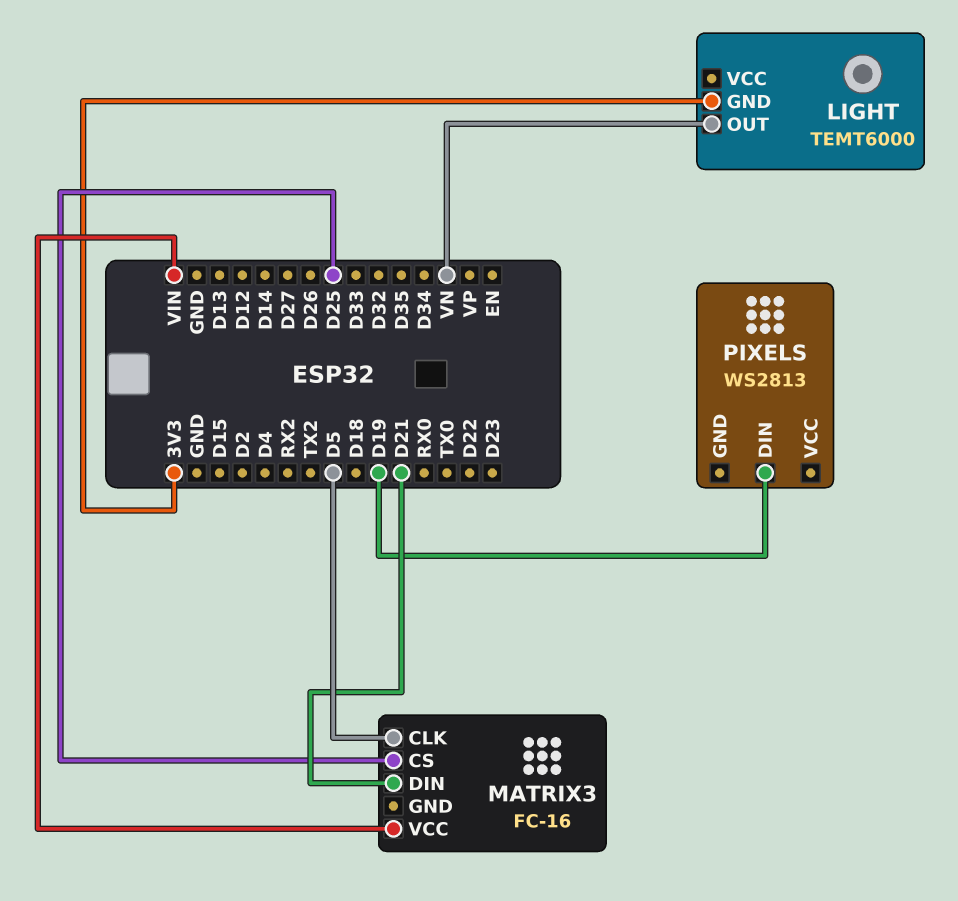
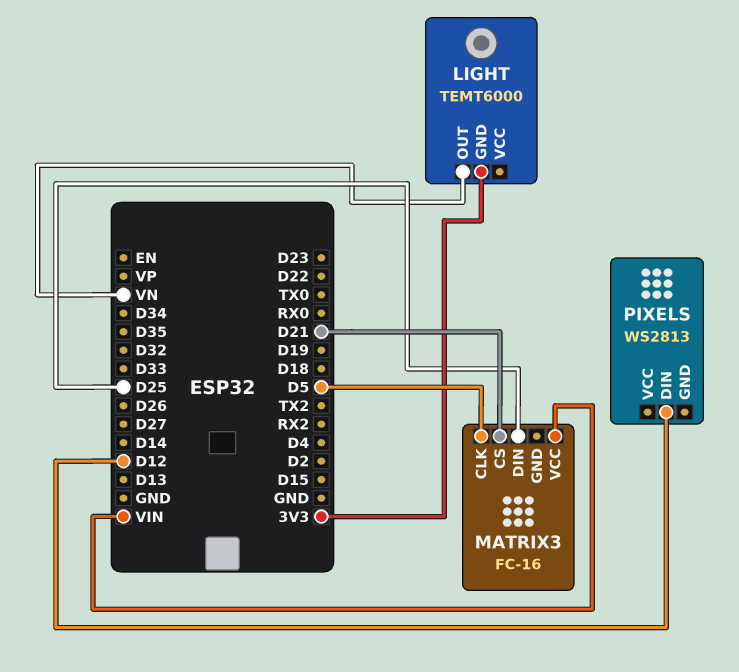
MATRIX3 pin CS: D25 -> D21
MATRIX3 pin DIN: D21 -> D25
PIXELS pin DIN: D19 -> D12

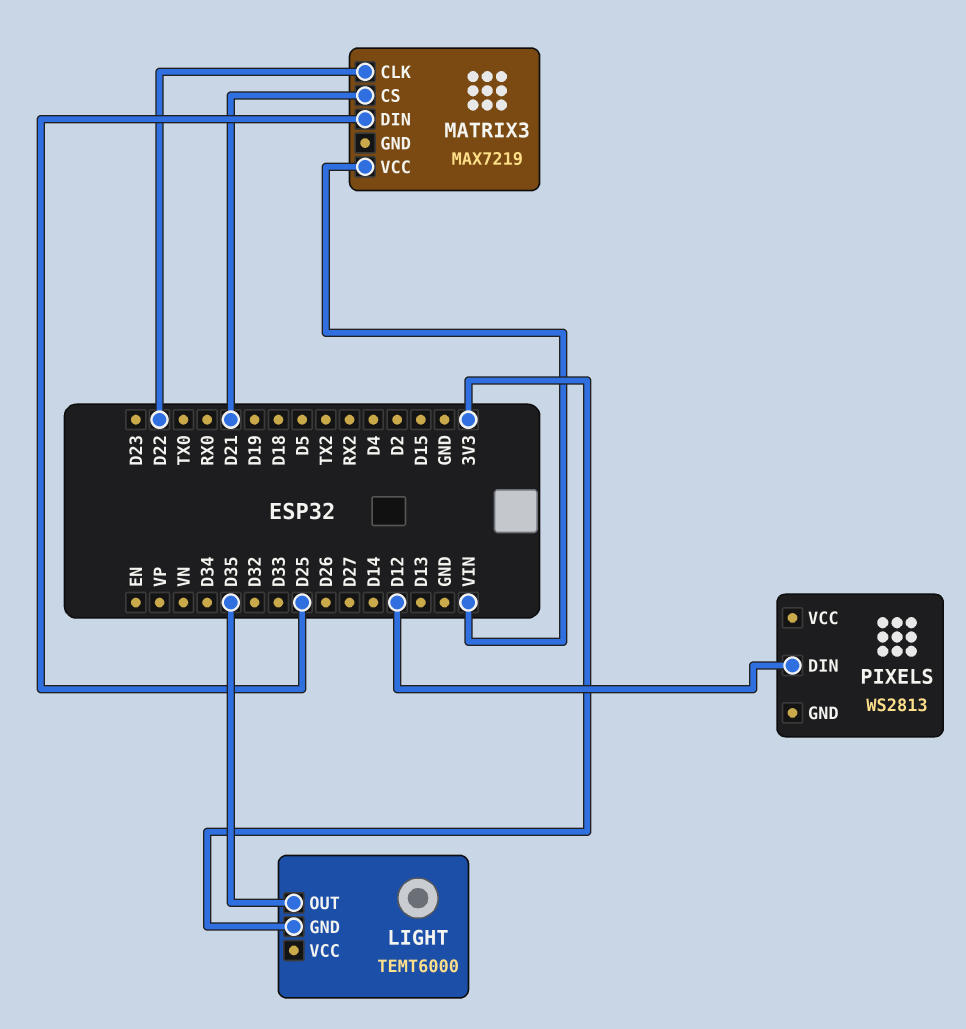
LIGHT pin OUT: VN -> D35
MATRIX3: FC-16 -> MAX7219
MATRIX3 pin CLK: D5 -> D22

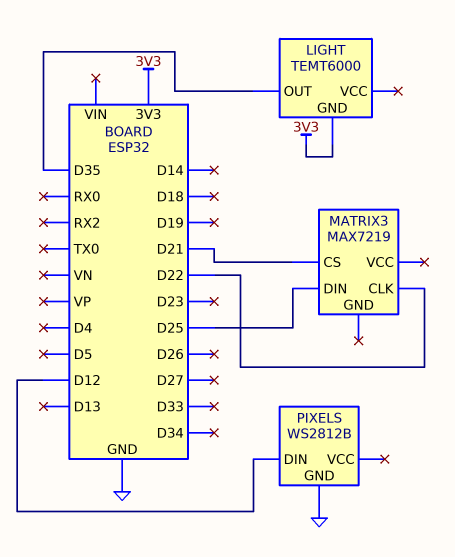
MATRIX3 pin VCC: VIN -> none
PIXELS: WS2813 -> WS2812B
PIXELS pin GND: none -> GND

